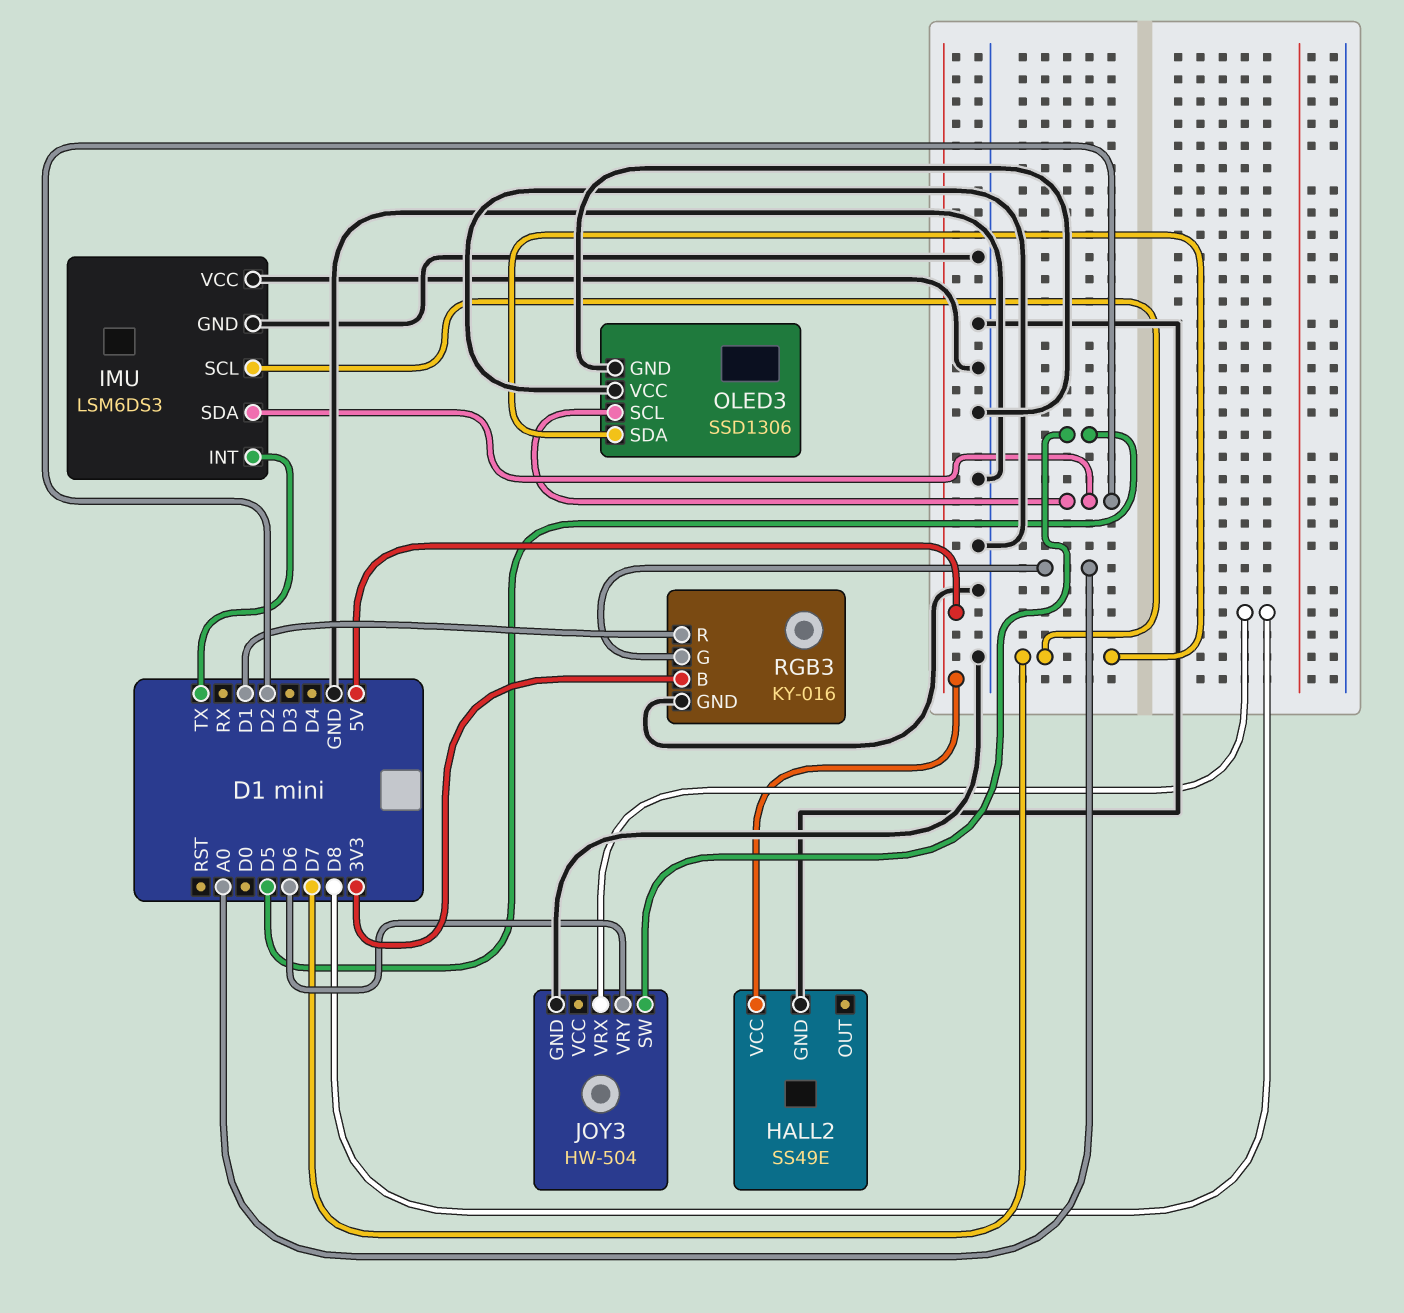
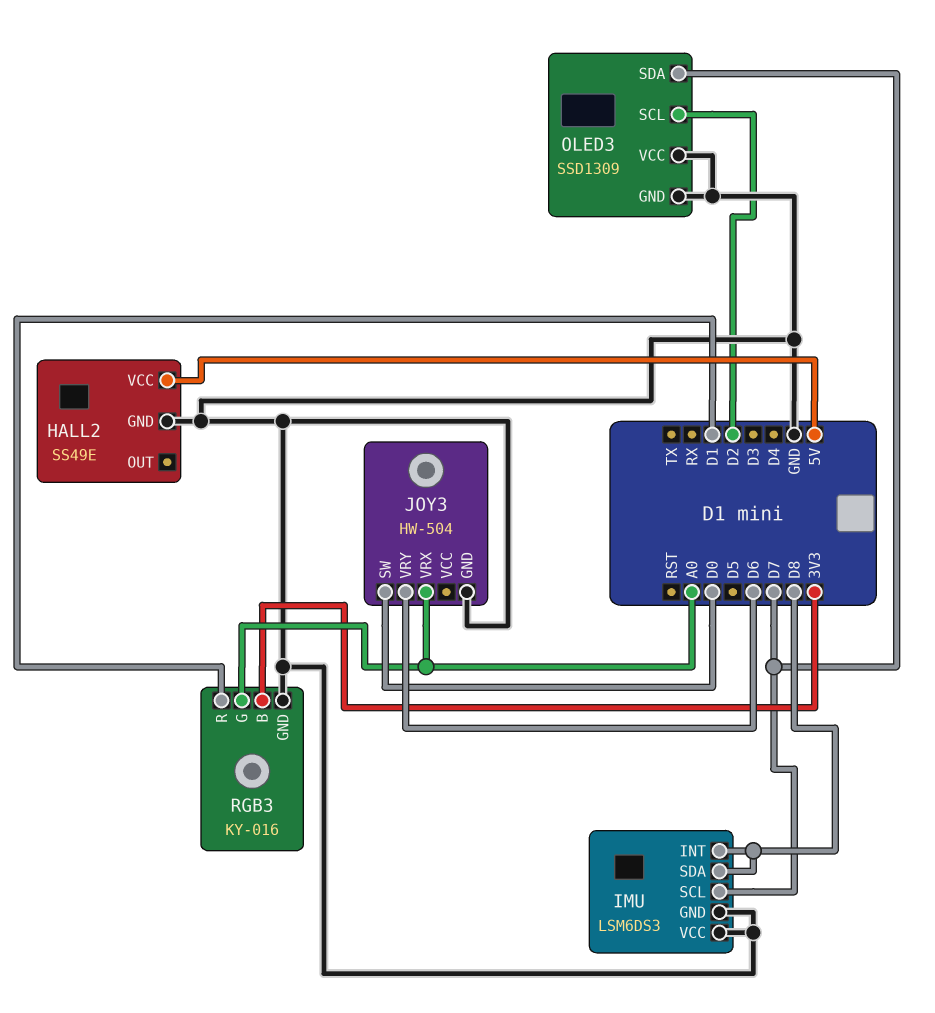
IMU pin INT: TX -> D8
IMU pin SDA: D2 -> D8
JOY3 pin SW: D5 -> D0
JOY3 pin VRX: D8 -> A0
OLED3: SSD1306 -> SSD1309

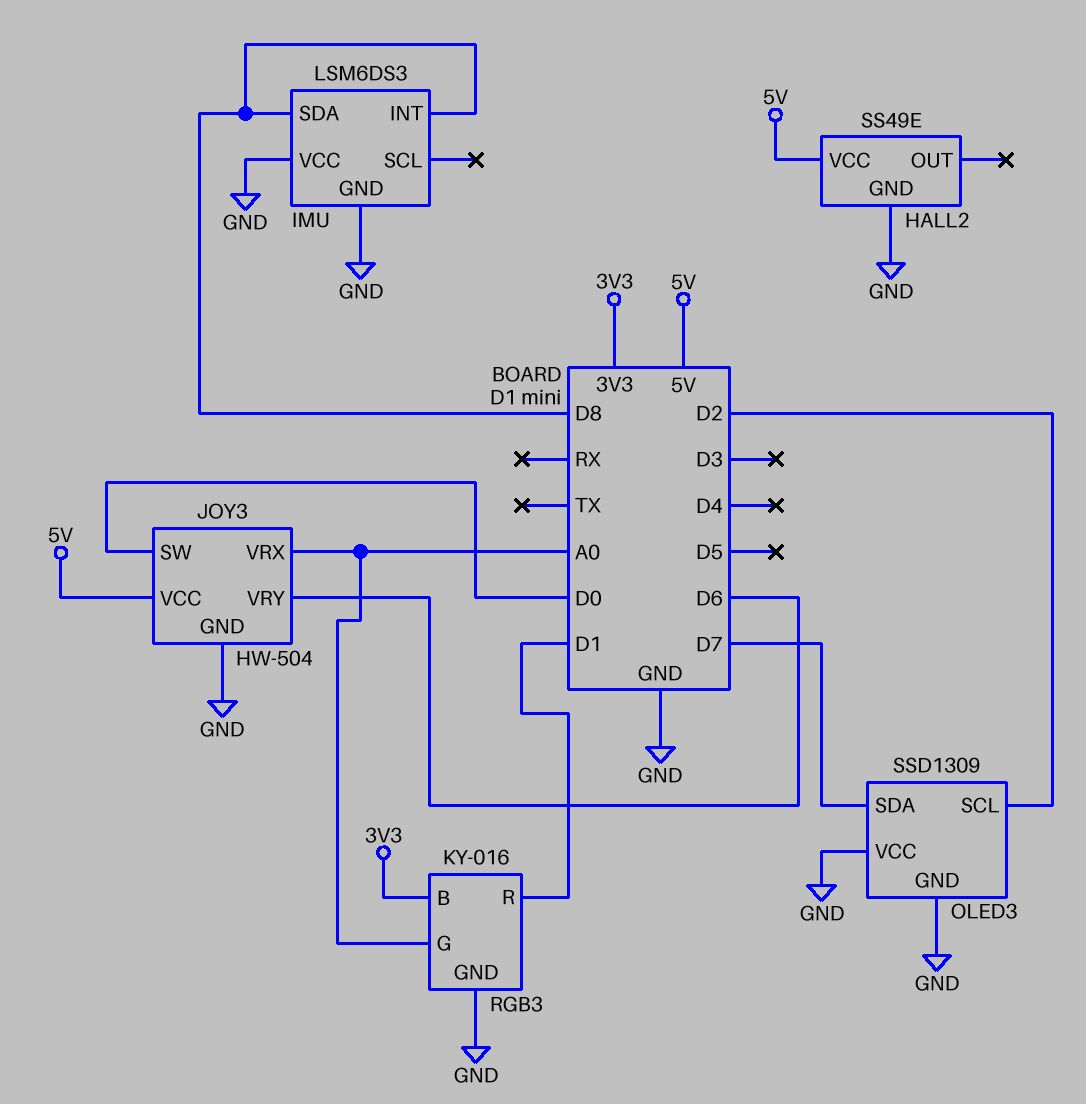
IMU pin SCL: D7 -> none
JOY3 pin VCC: none -> 5V

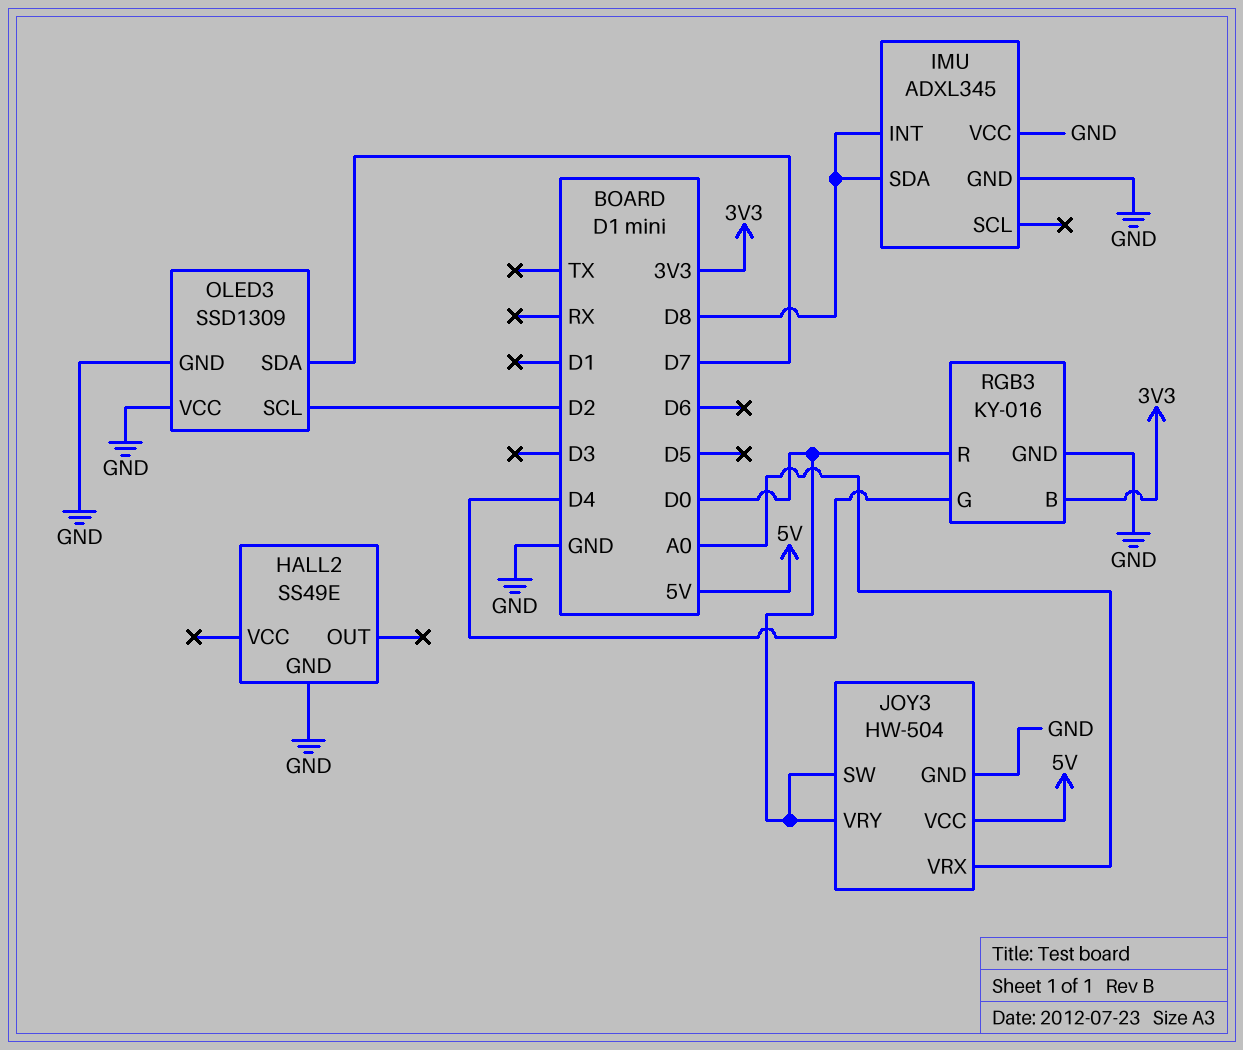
HALL2 pin VCC: 5V -> none
IMU: LSM6DS3 -> ADXL345
JOY3 pin VRY: D6 -> D0
RGB3 pin G: A0 -> D4
RGB3 pin R: D1 -> D0

